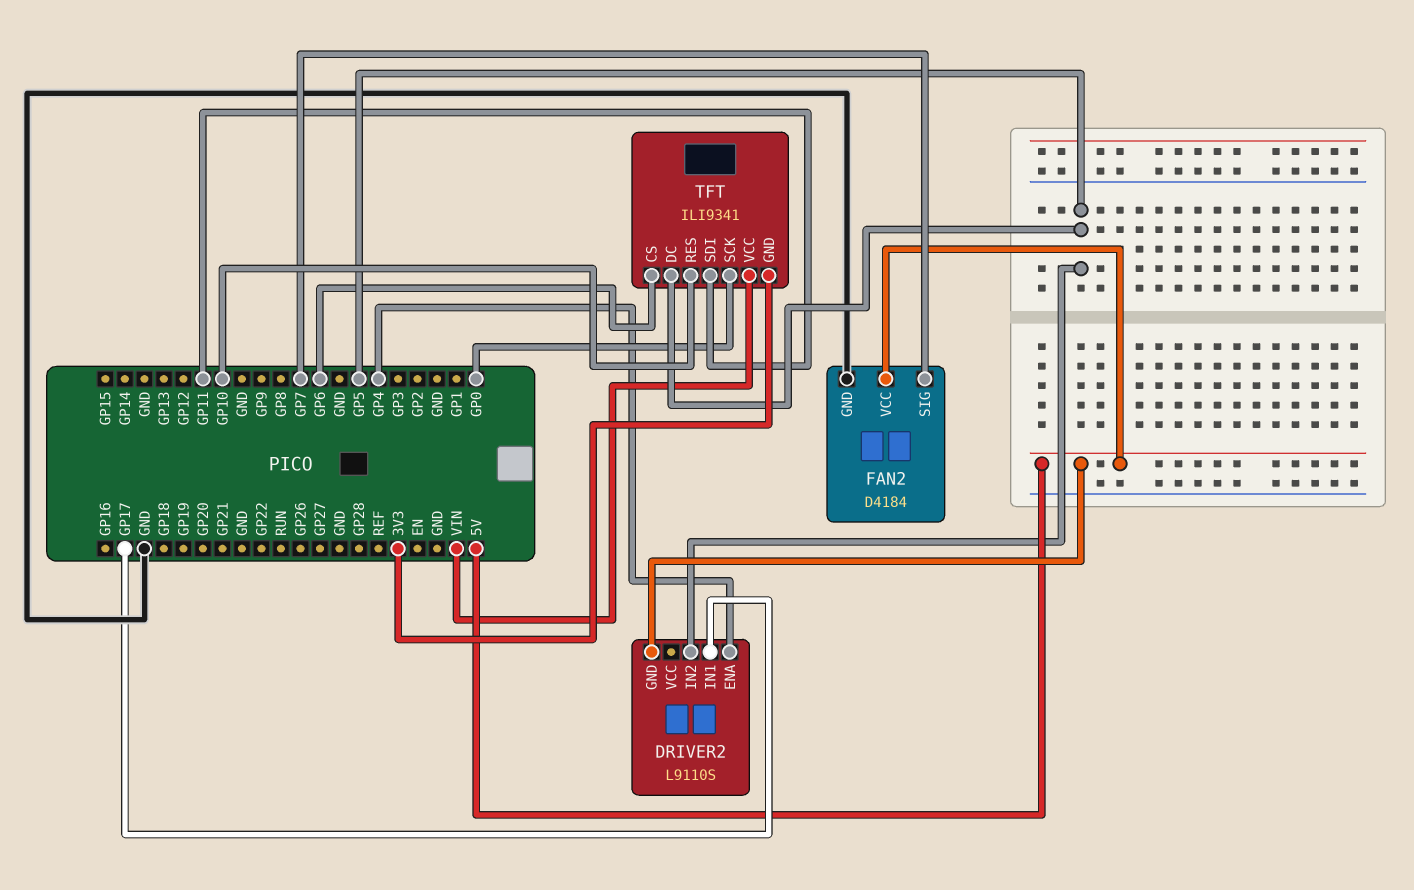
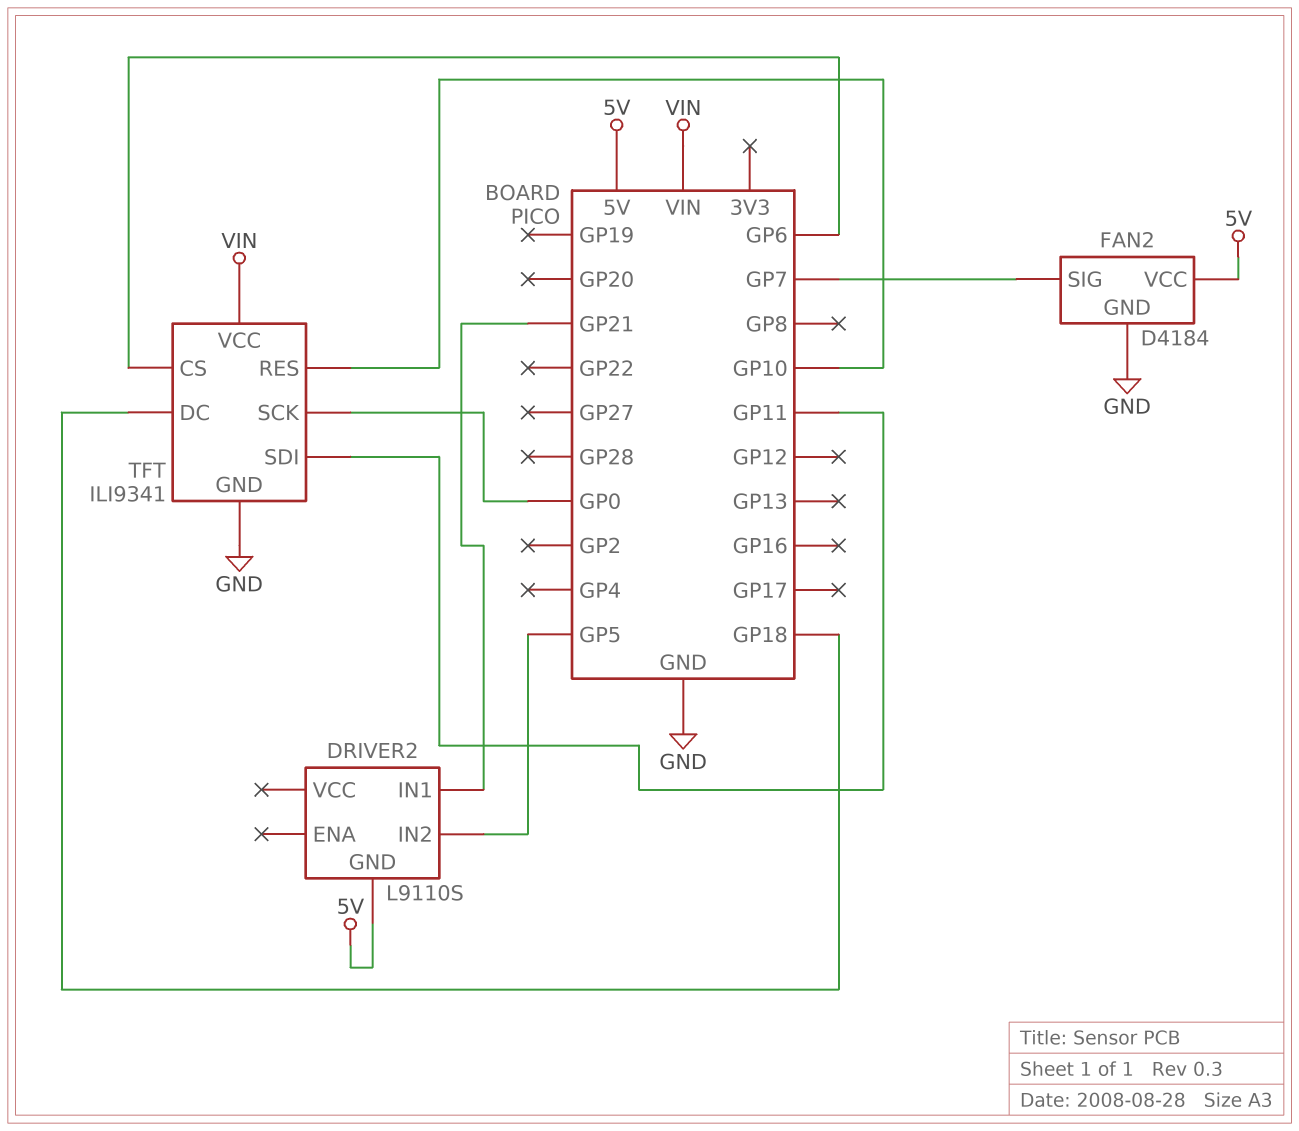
DRIVER2 pin ENA: GP4 -> none
DRIVER2 pin IN1: GP17 -> GP21
TFT pin DC: GP5 -> GP18
TFT pin GND: 3V3 -> GND

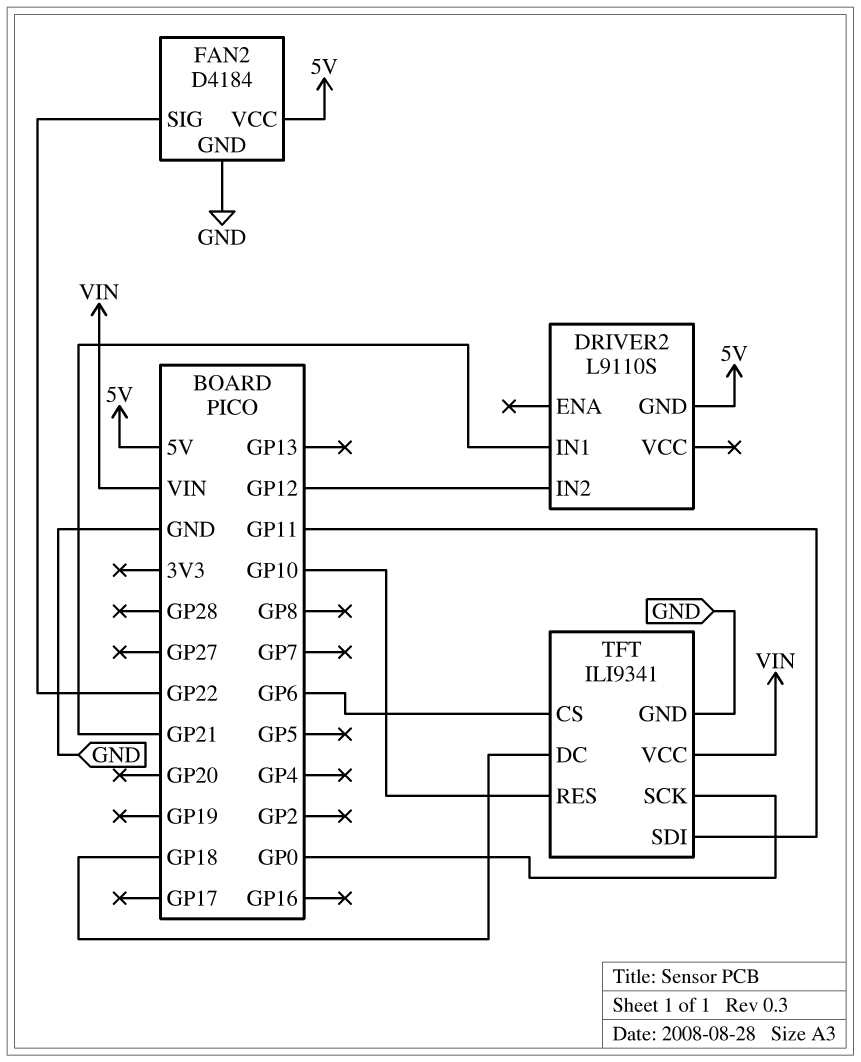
DRIVER2 pin IN2: GP5 -> GP12
FAN2 pin SIG: GP7 -> GP22

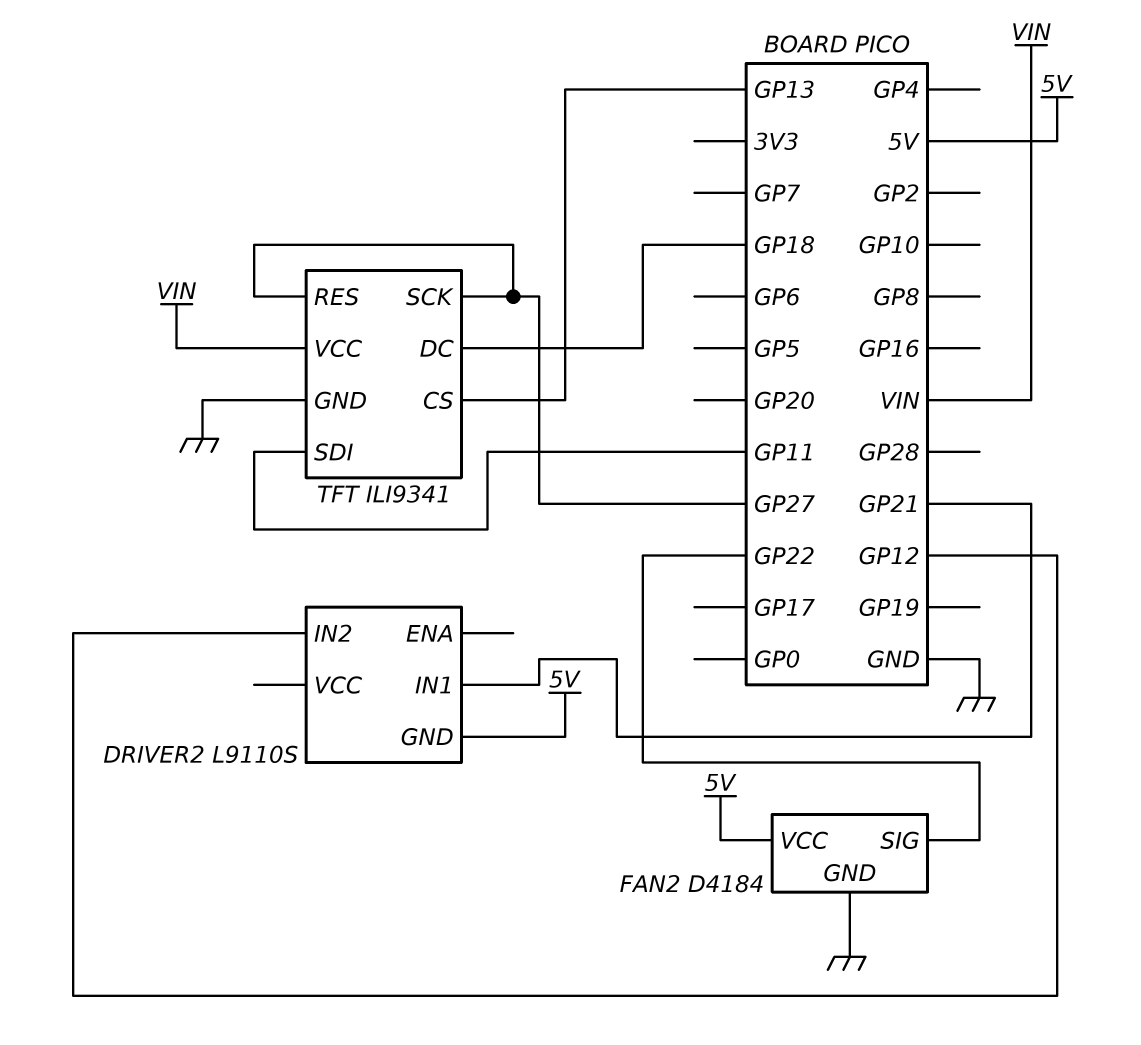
TFT pin CS: GP6 -> GP13
TFT pin RES: GP10 -> GP27
TFT pin SCK: GP0 -> GP27

